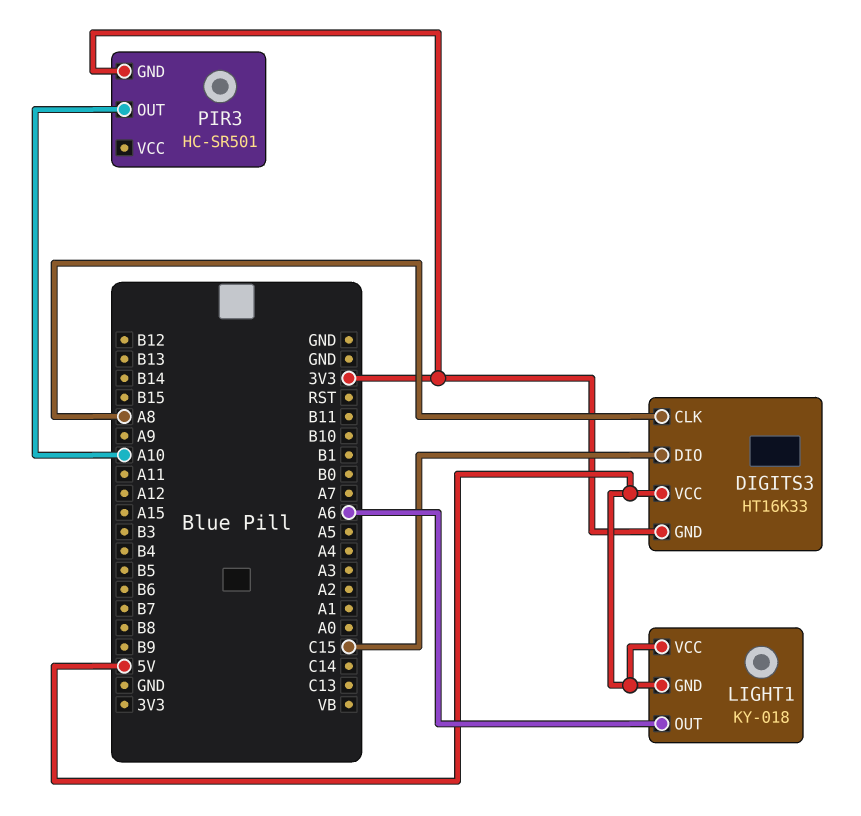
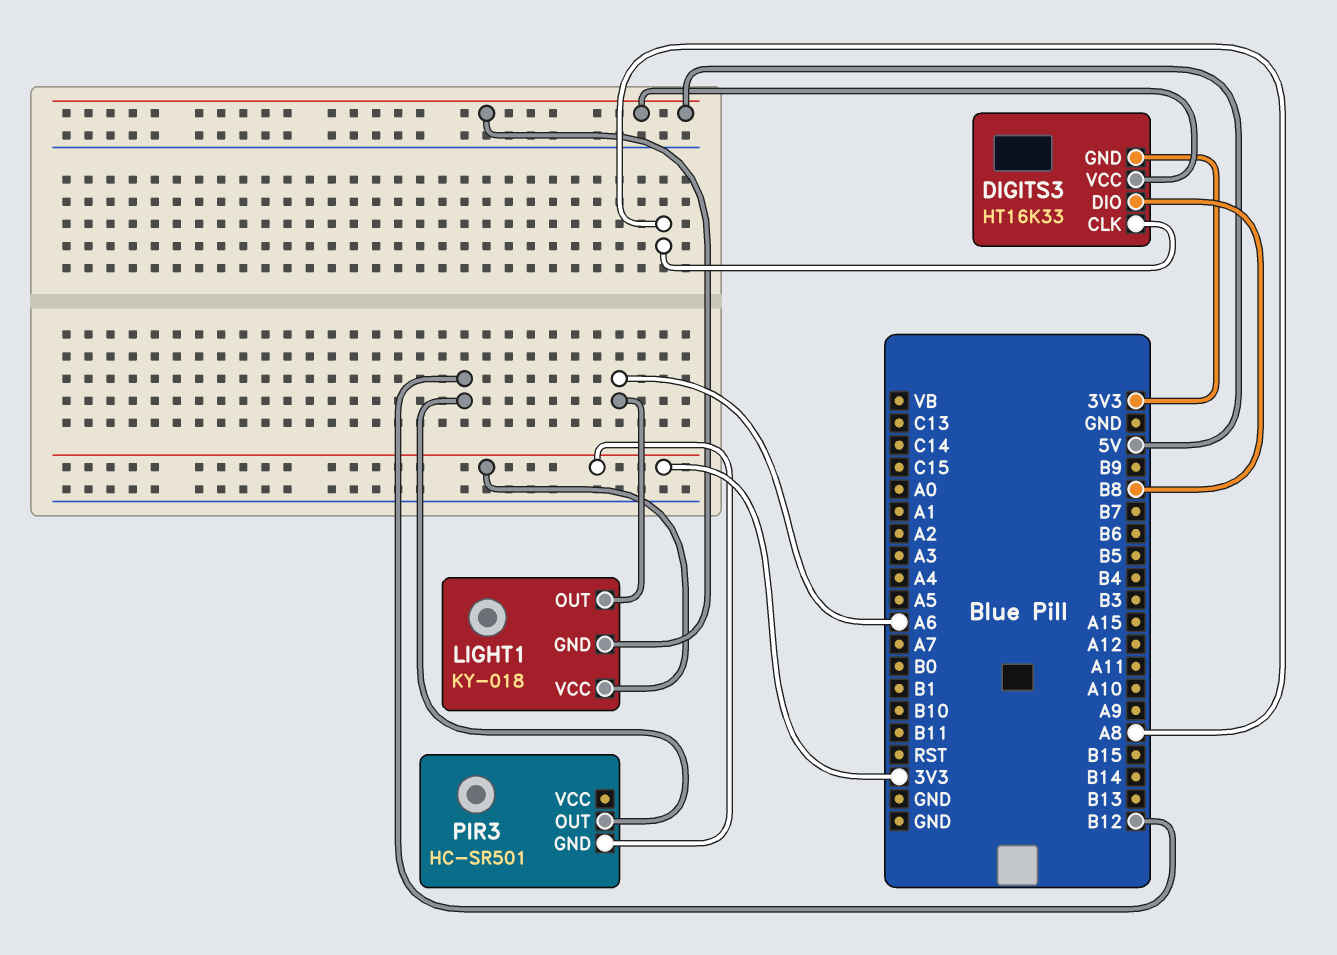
DIGITS3 pin DIO: C15 -> B8
LIGHT1 pin VCC: 5V -> 3V3
PIR3 pin OUT: A10 -> B12

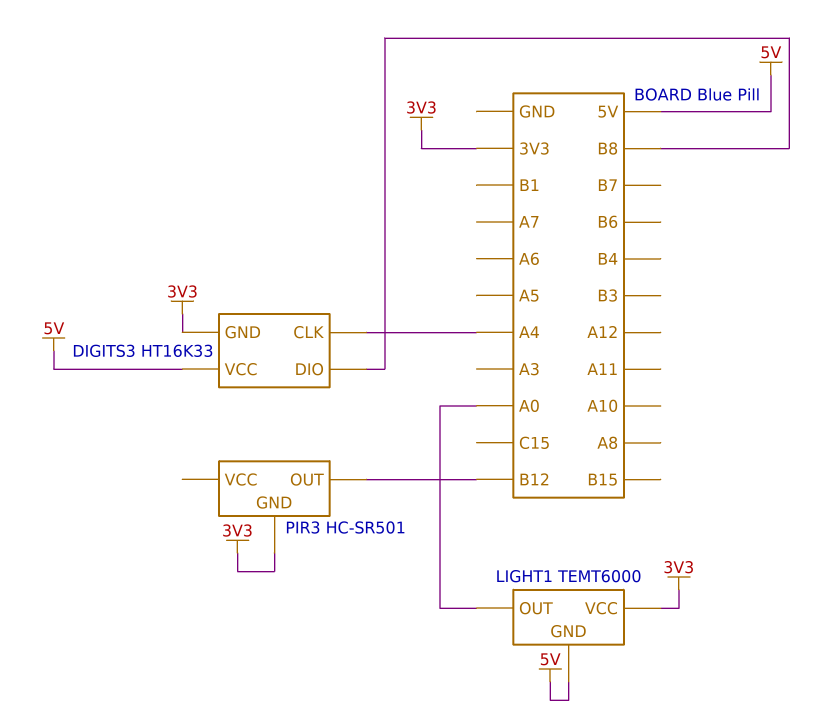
DIGITS3 pin CLK: A8 -> A4
LIGHT1: KY-018 -> TEMT6000
LIGHT1 pin OUT: A6 -> A0

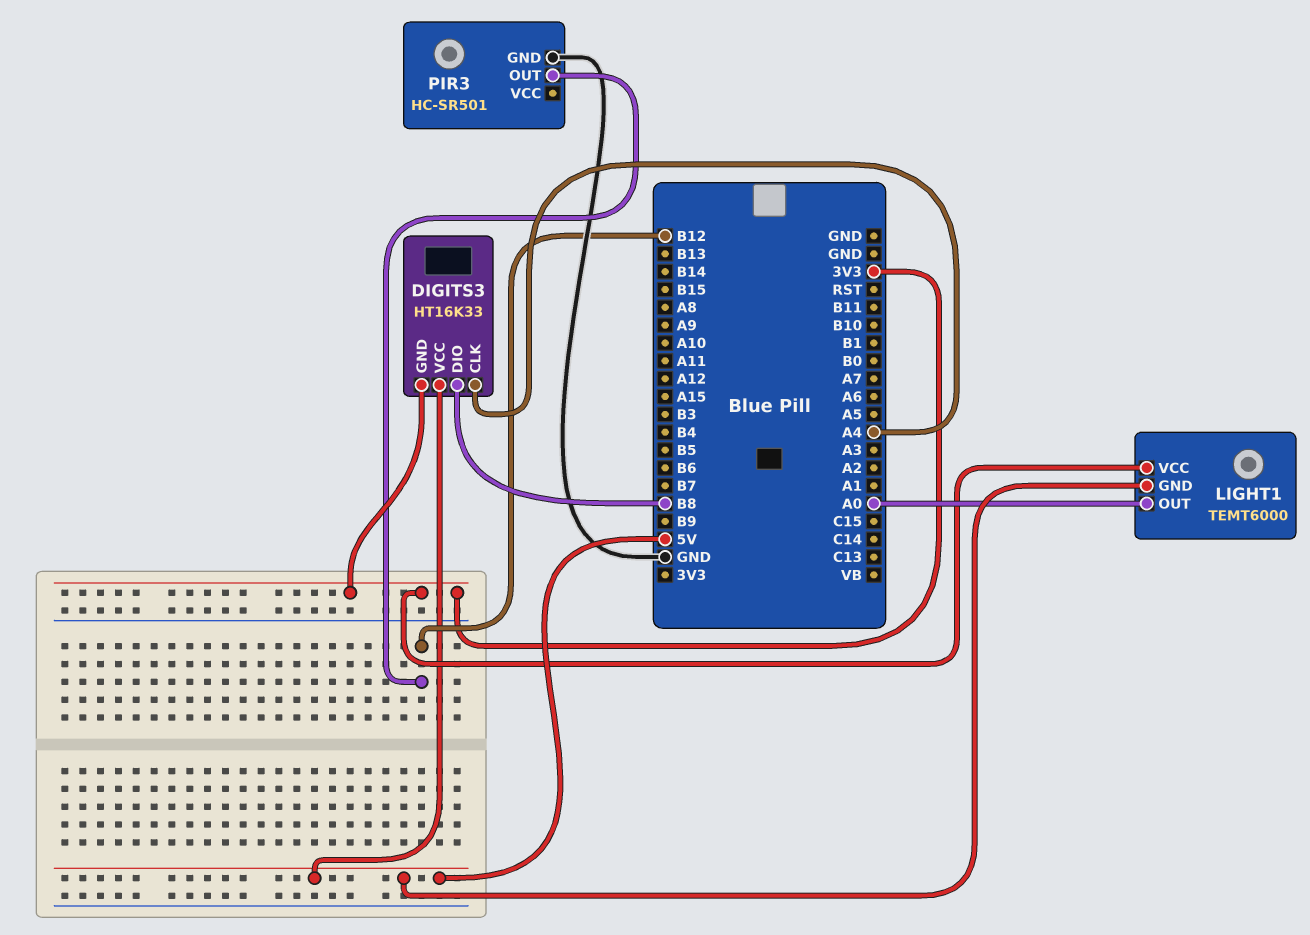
PIR3 pin GND: 3V3 -> GND

